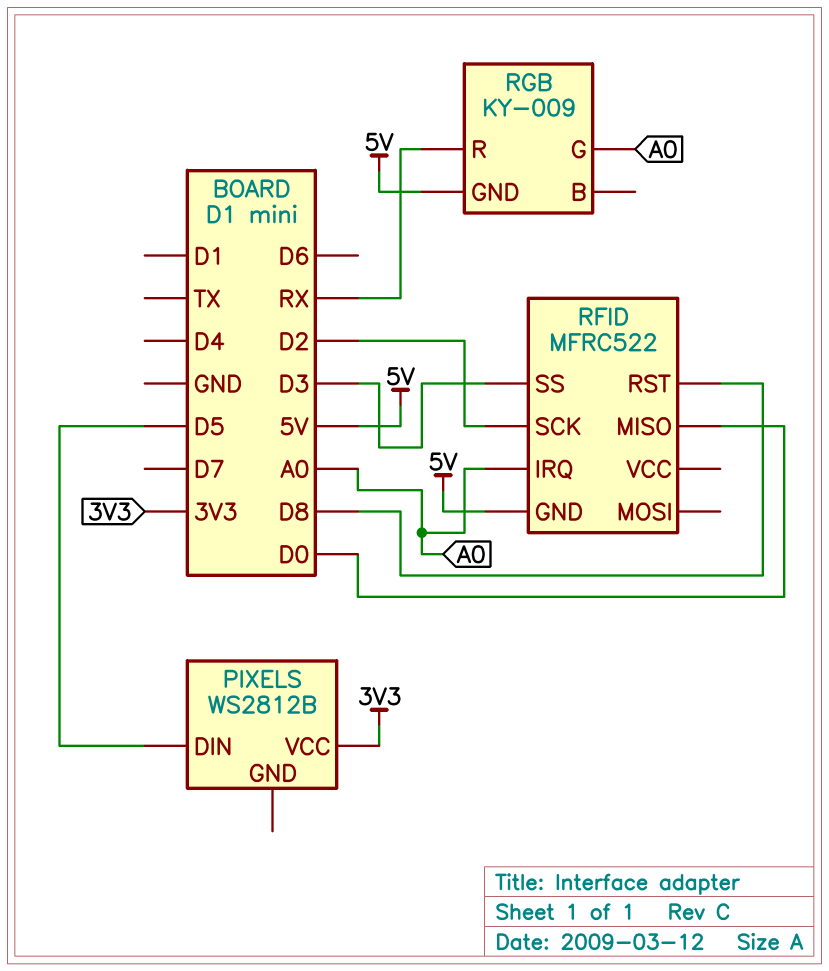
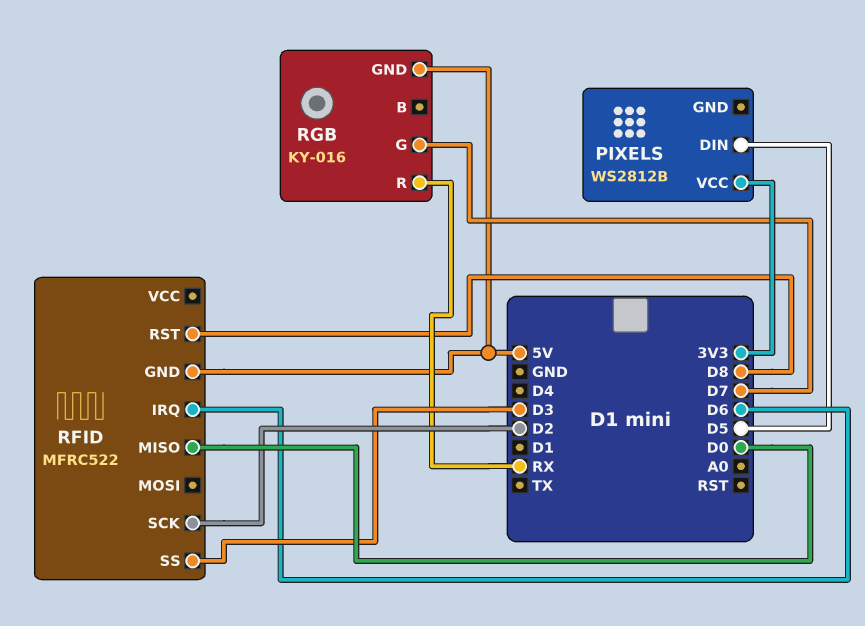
RFID pin IRQ: A0 -> D6
RGB: KY-009 -> KY-016
RGB pin G: A0 -> D7

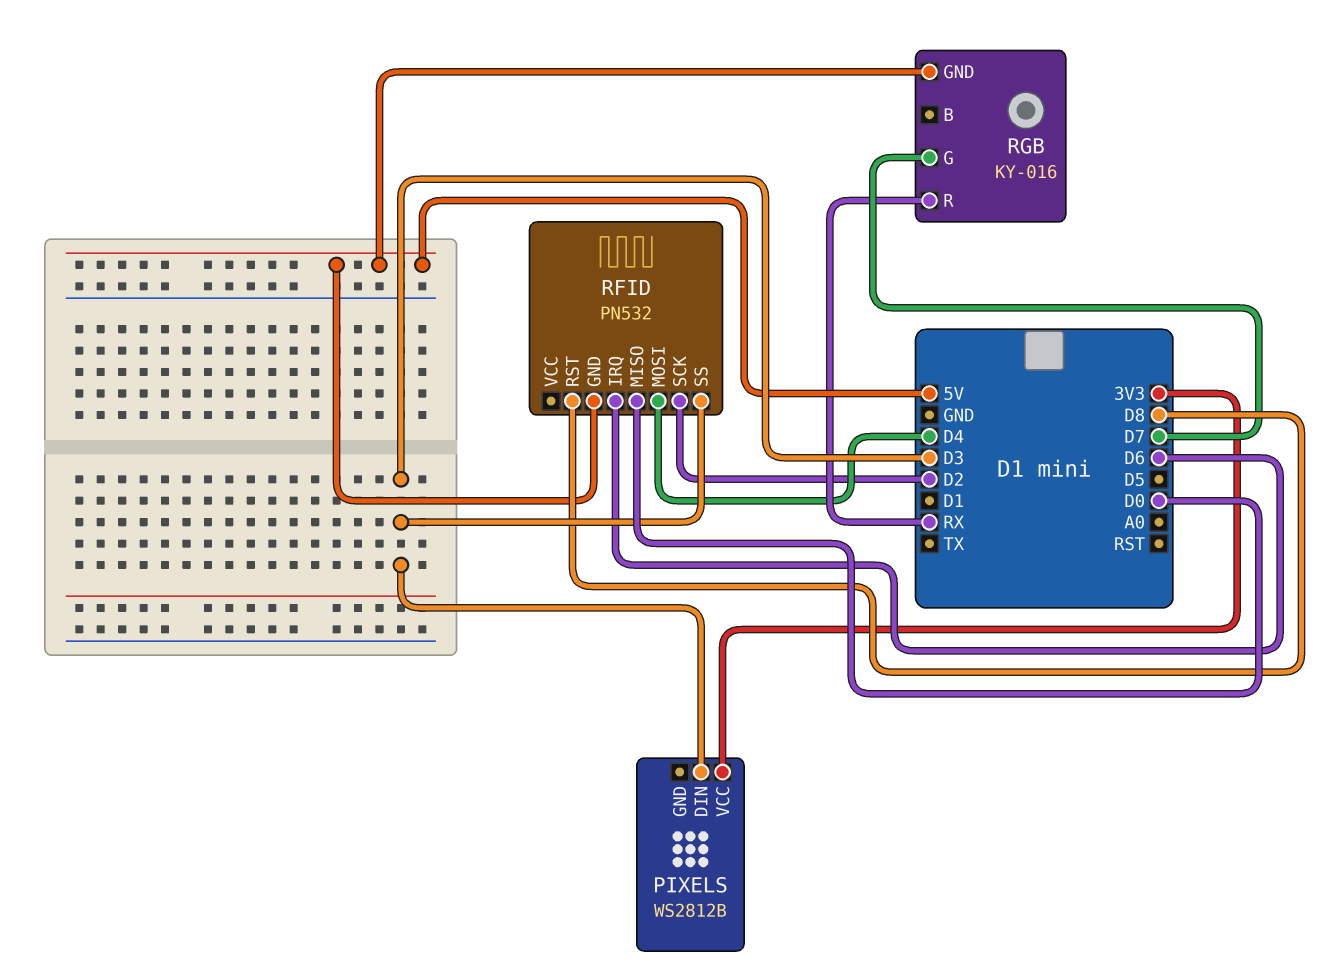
PIXELS pin DIN: D5 -> D3
RFID: MFRC522 -> PN532
RFID pin MOSI: none -> D4

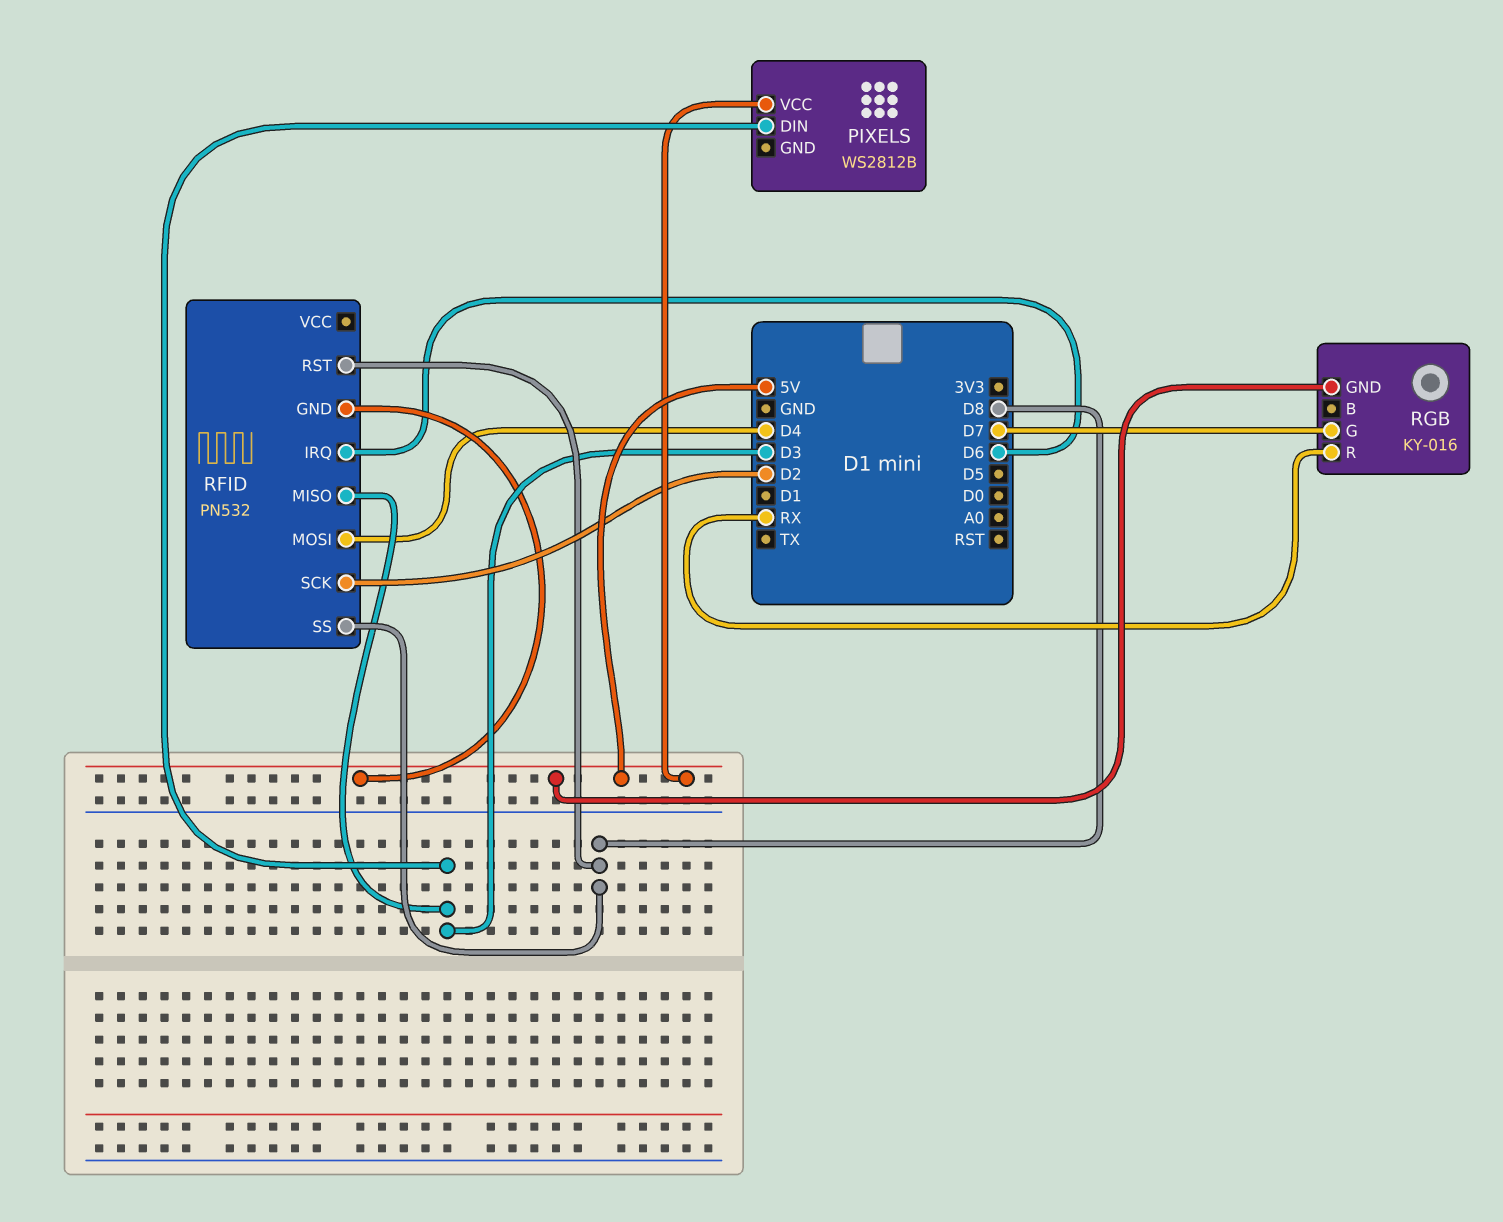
PIXELS pin VCC: 3V3 -> 5V
RFID pin MISO: D0 -> D3
RFID pin SS: D3 -> D8

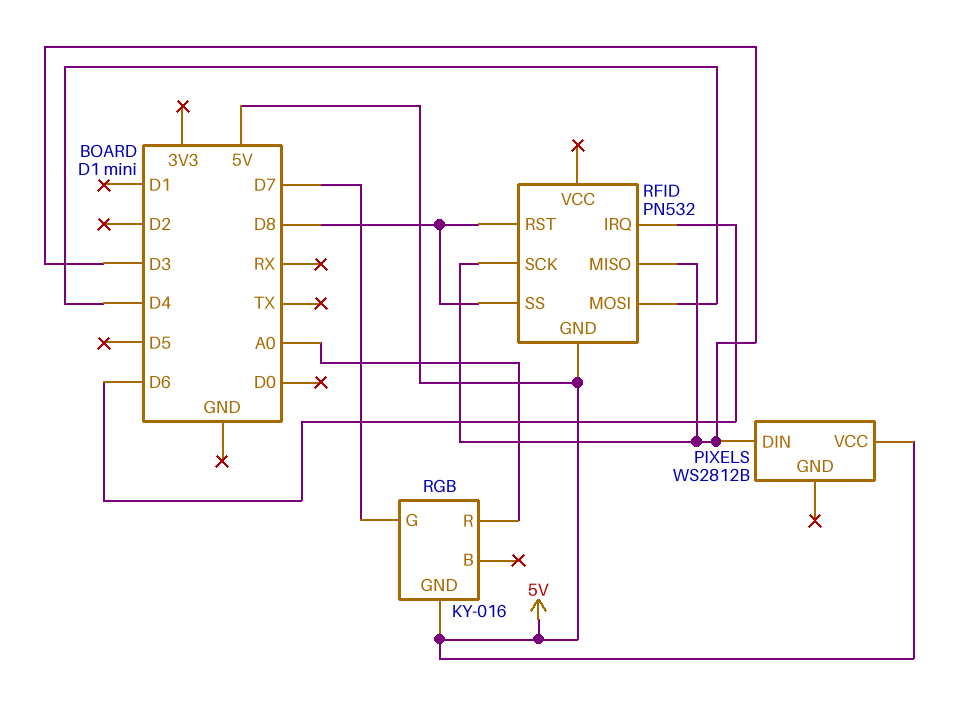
RFID pin SCK: D2 -> D3
RGB pin R: RX -> A0

